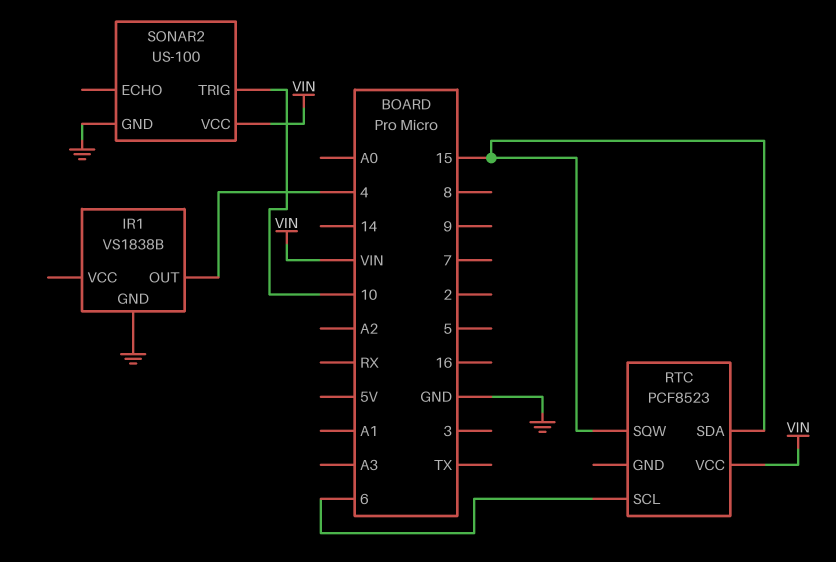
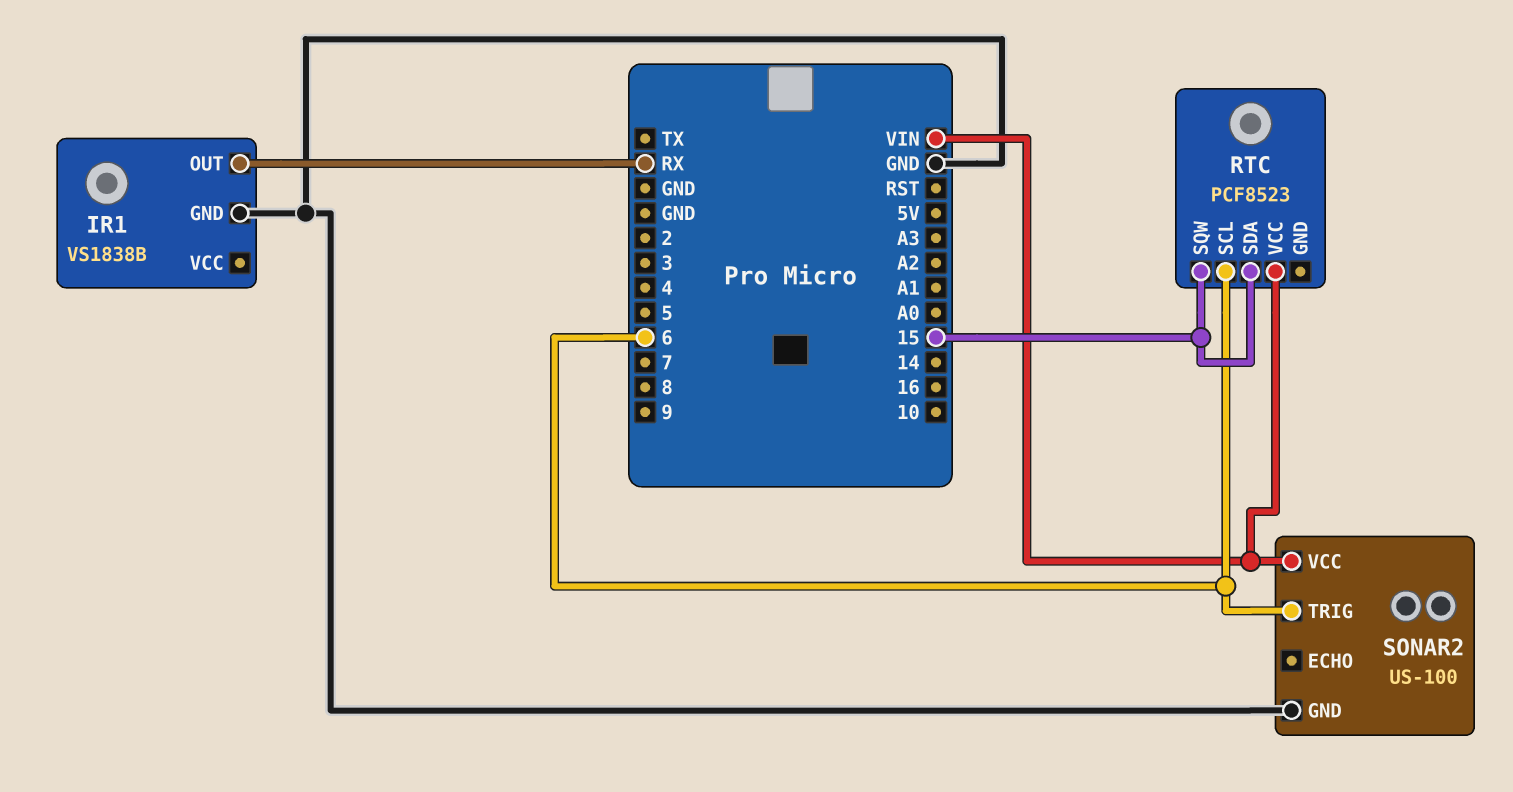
IR1 pin OUT: 4 -> RX
SONAR2 pin TRIG: 10 -> 6

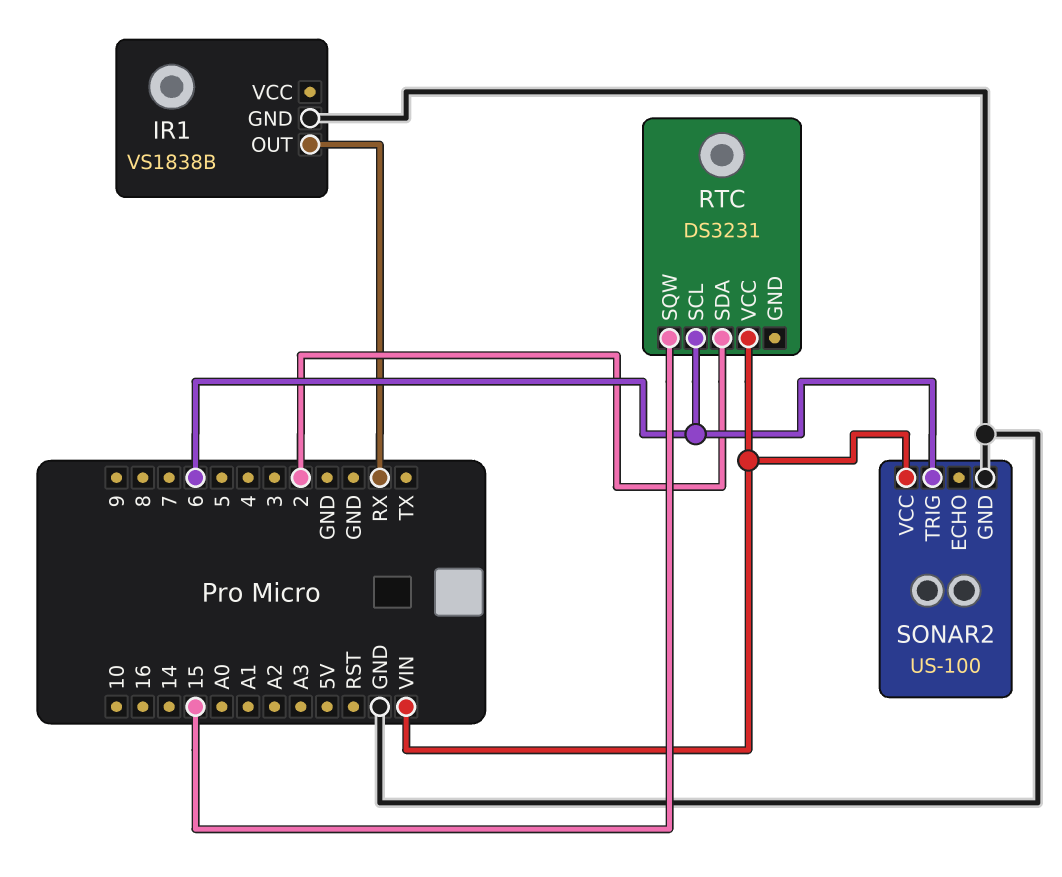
RTC: PCF8523 -> DS3231
RTC pin SDA: 15 -> 2

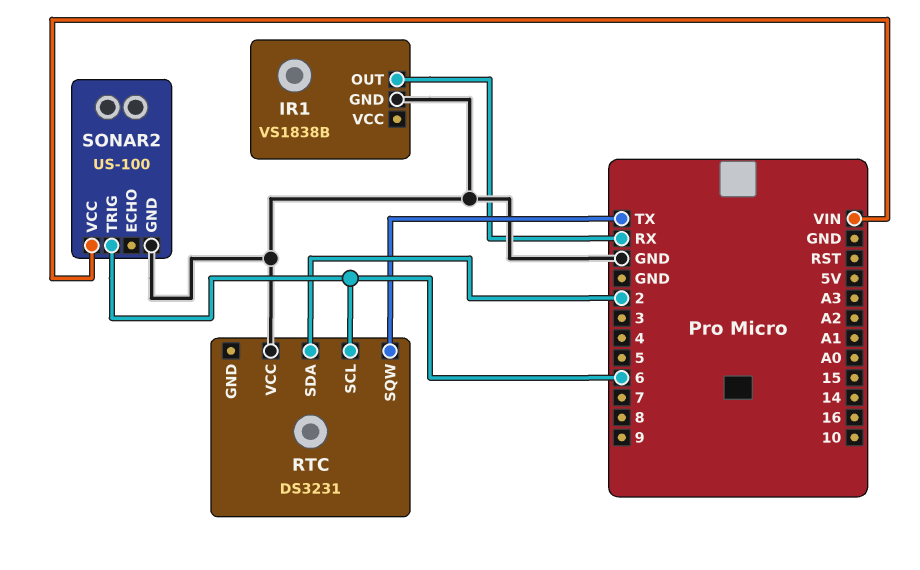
RTC pin SQW: 15 -> TX
RTC pin VCC: VIN -> GND

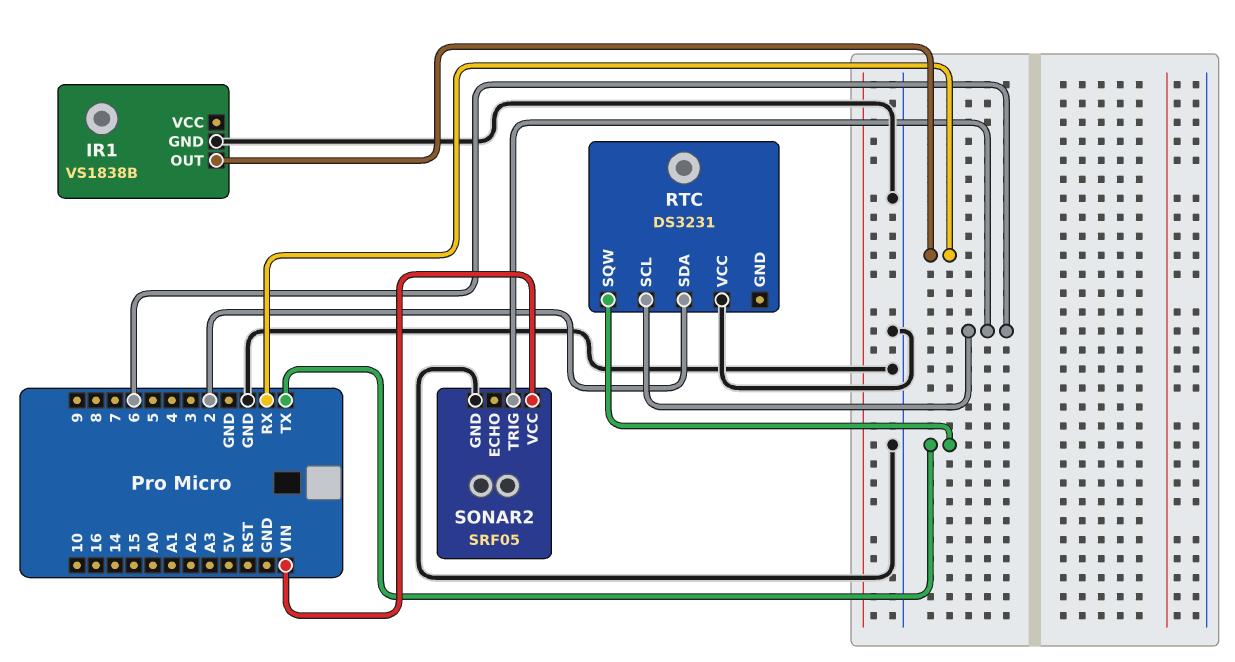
SONAR2: US-100 -> SRF05

